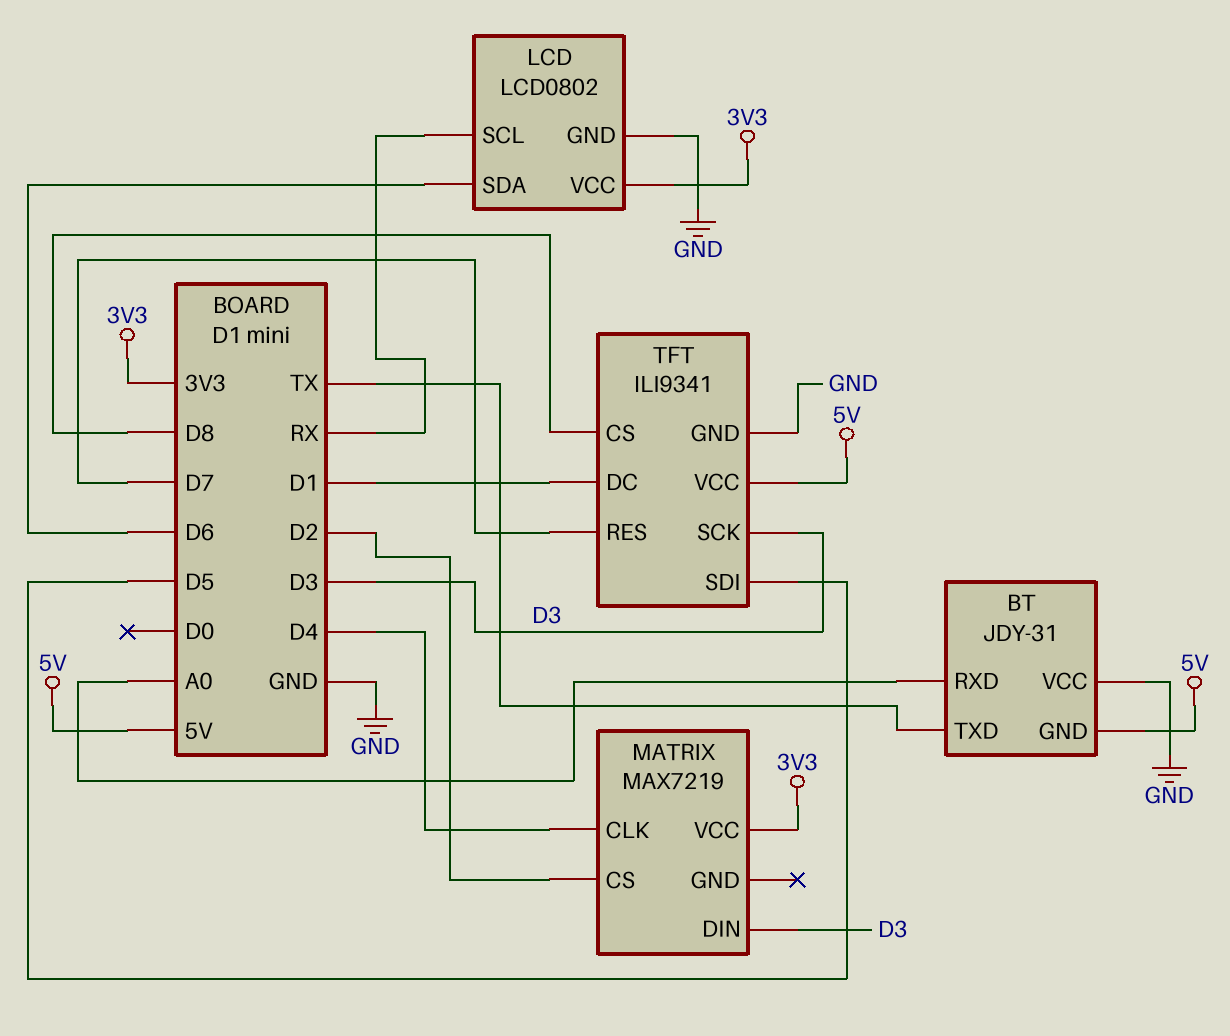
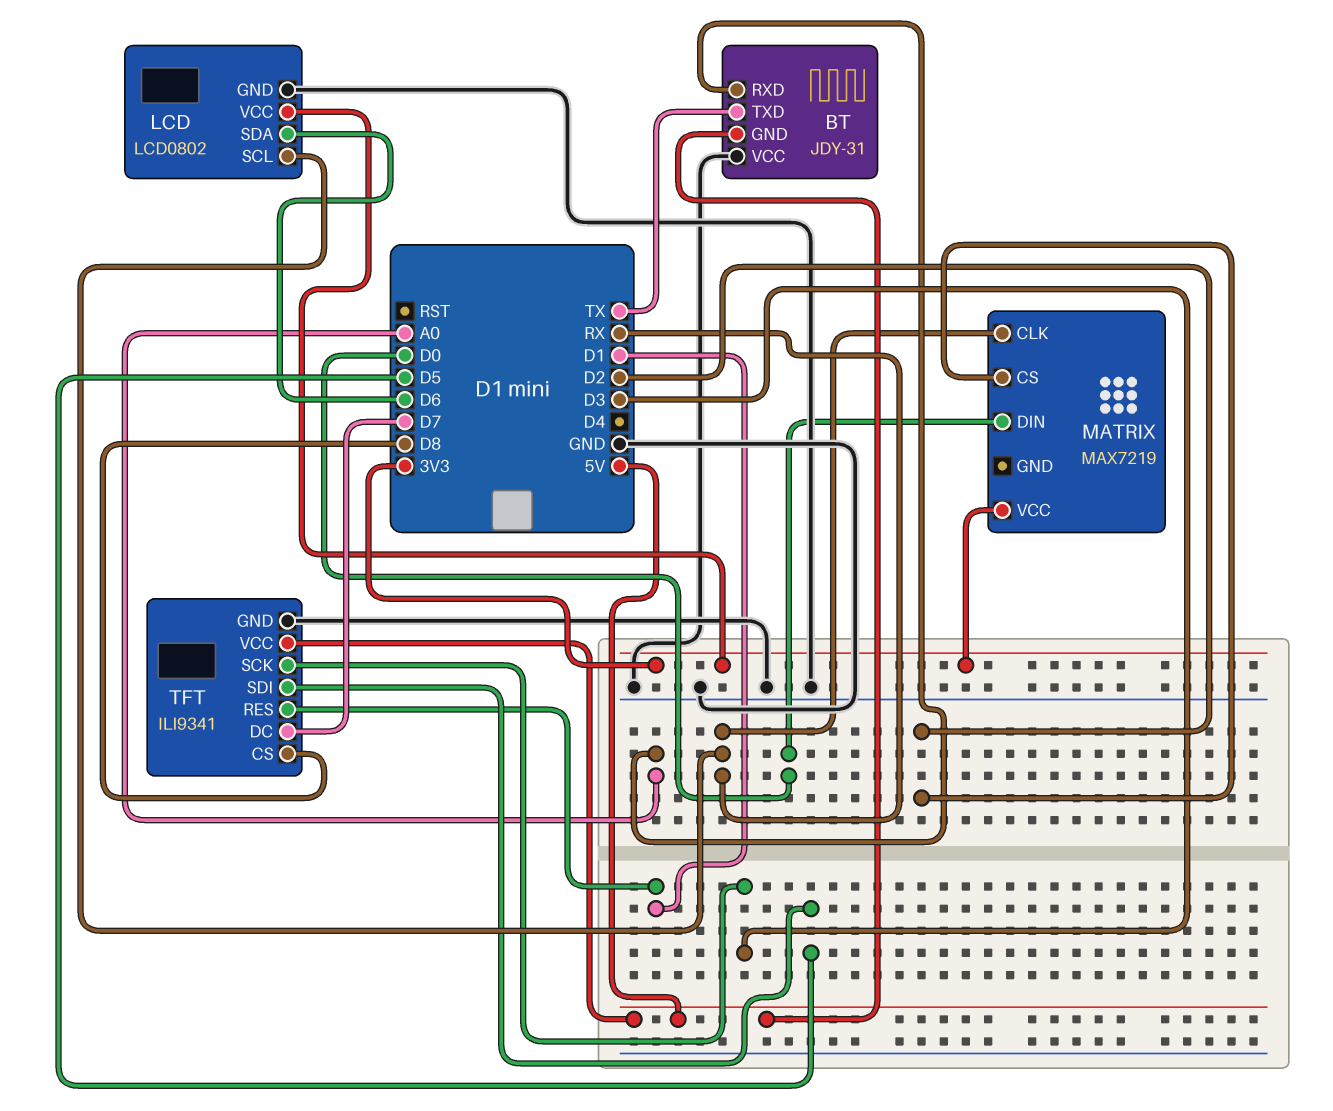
MATRIX pin CLK: D4 -> RX
MATRIX pin DIN: D3 -> D0
TFT pin DC: D1 -> D7
TFT pin RES: D7 -> D1

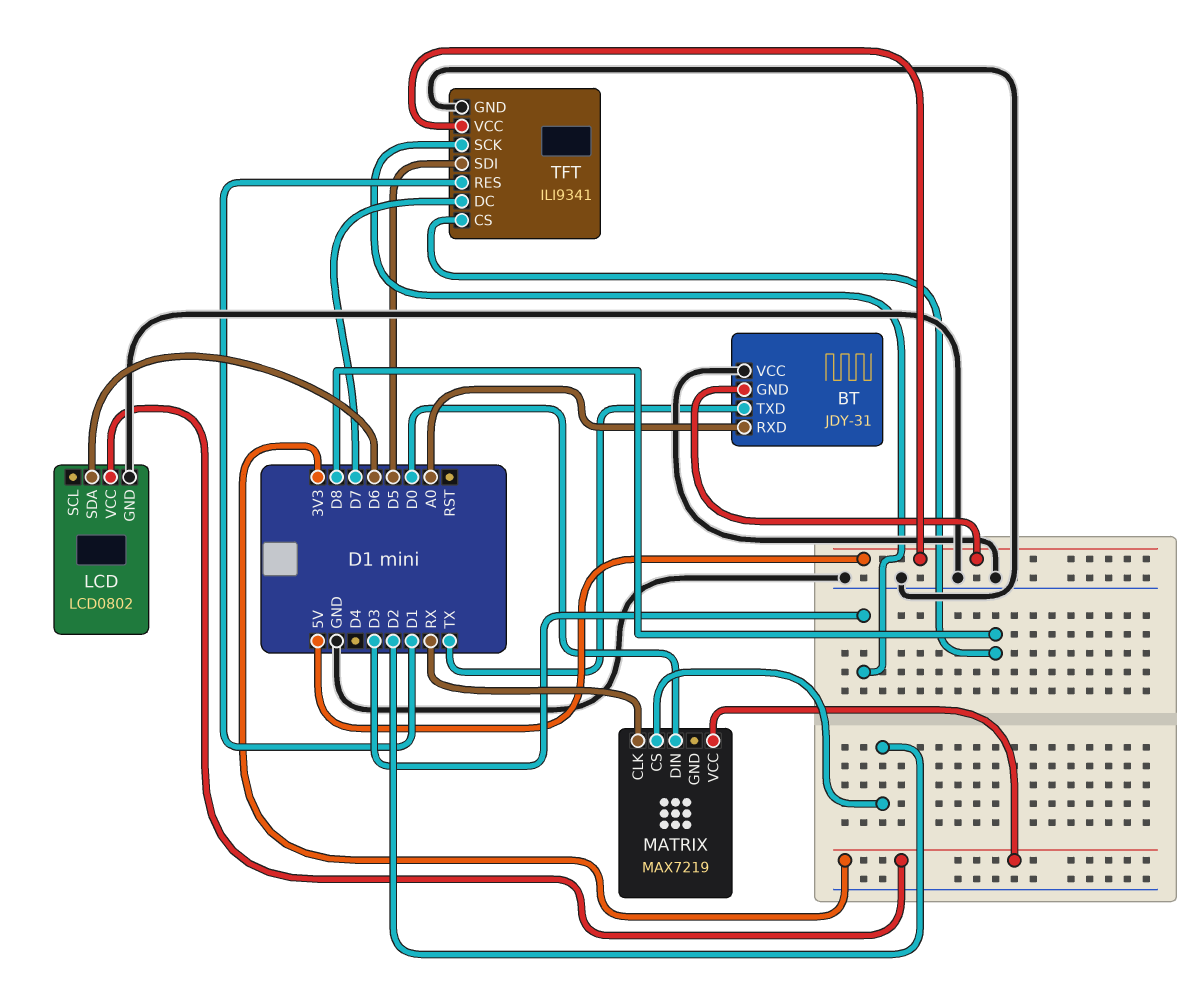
LCD pin SCL: RX -> none

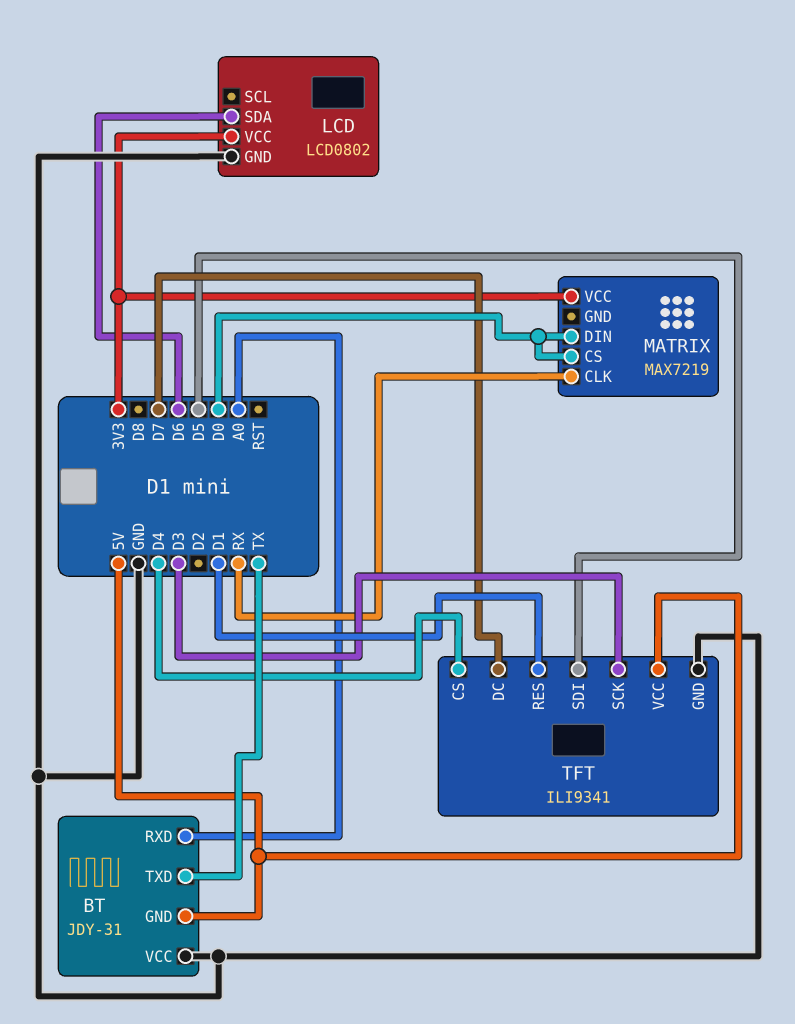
MATRIX pin CS: D2 -> D0
TFT pin CS: D8 -> D4

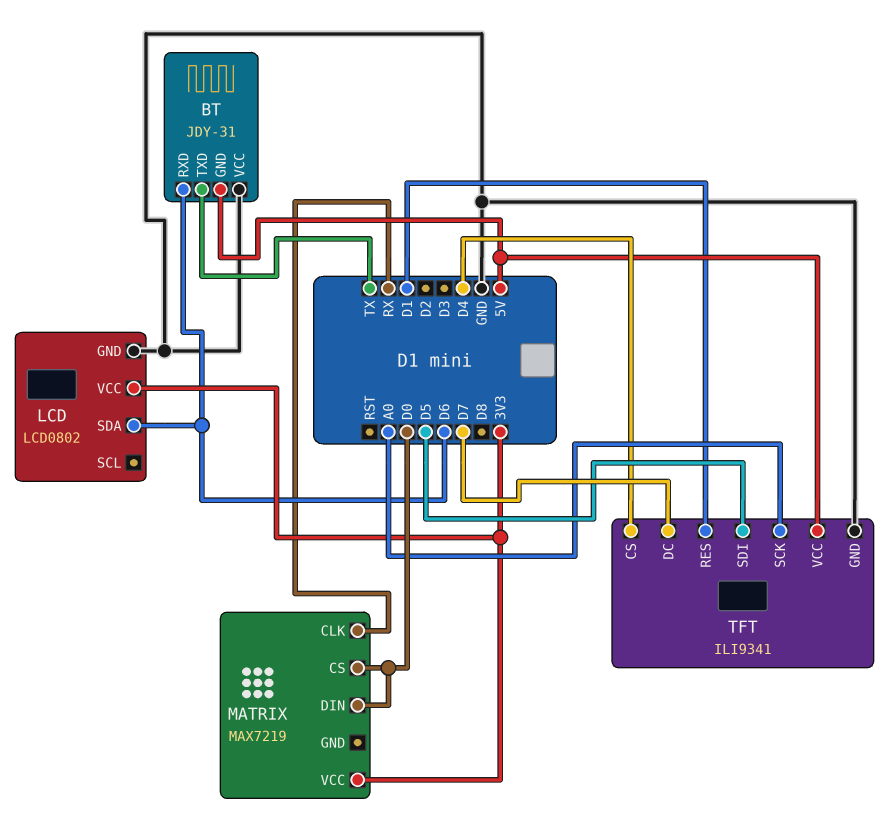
BT pin RXD: A0 -> D6
TFT pin SCK: D3 -> A0

